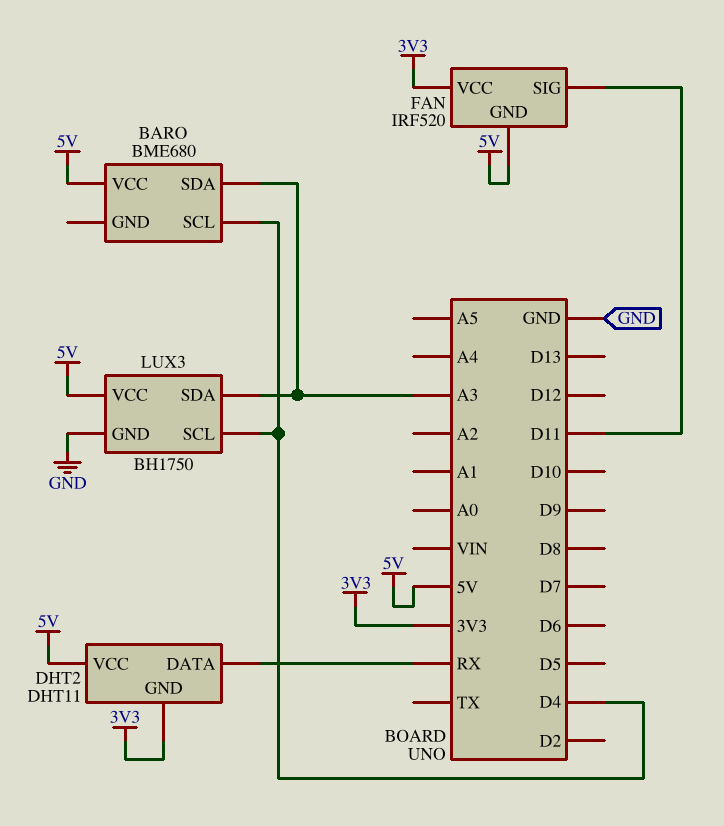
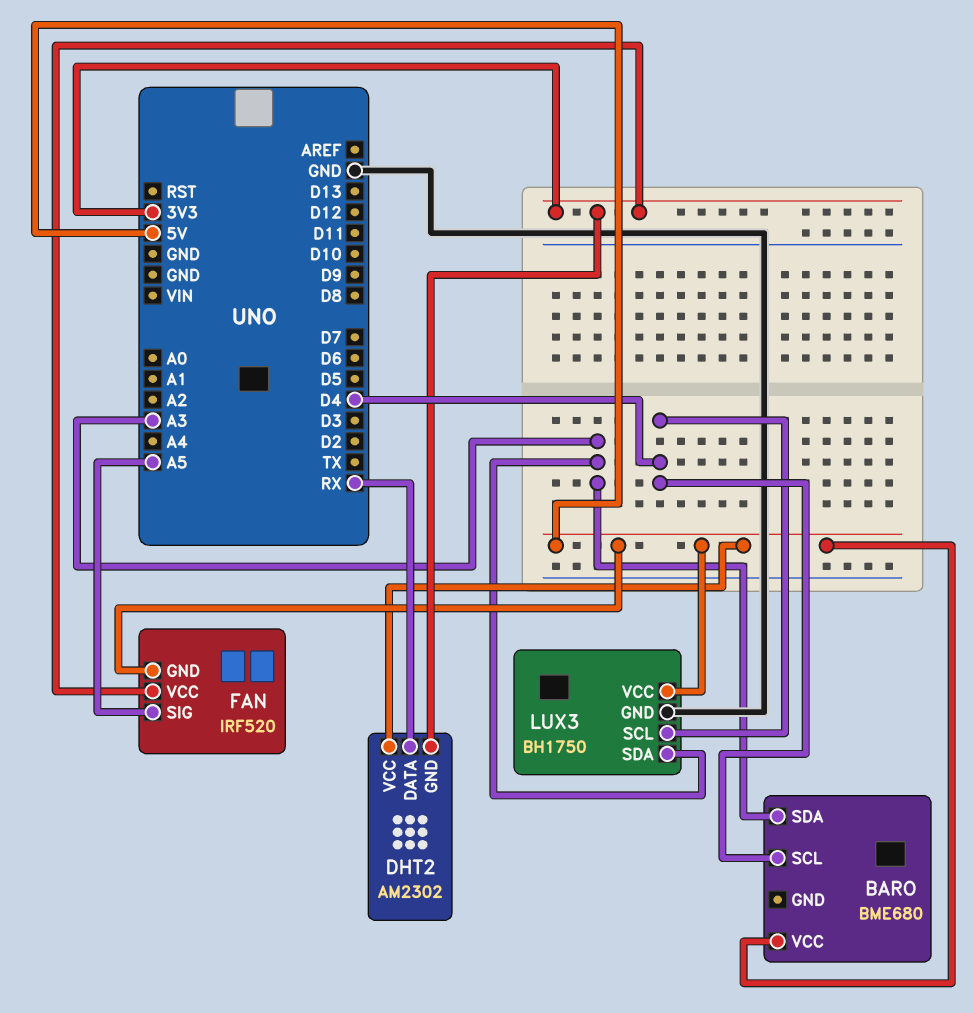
DHT2: DHT11 -> AM2302
FAN pin SIG: D11 -> A5

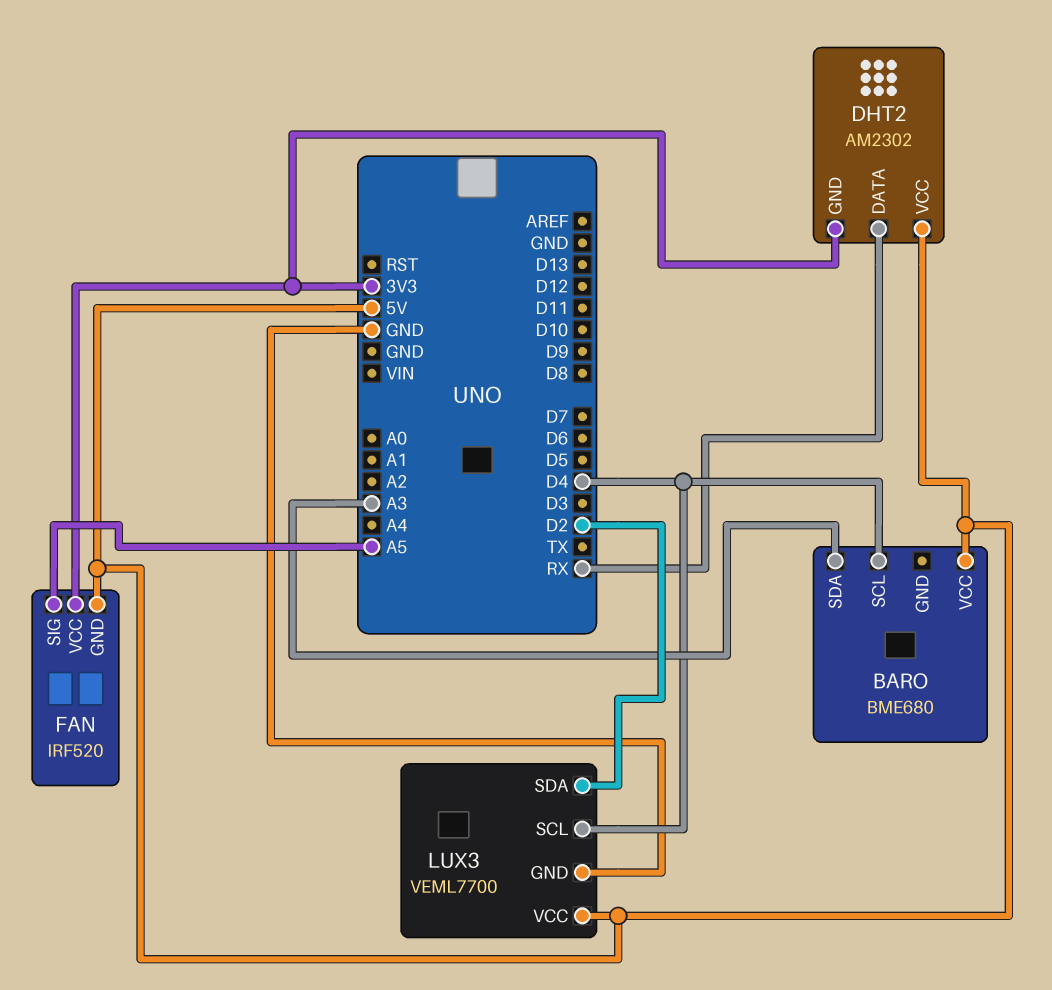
LUX3: BH1750 -> VEML7700
LUX3 pin SDA: A3 -> D2

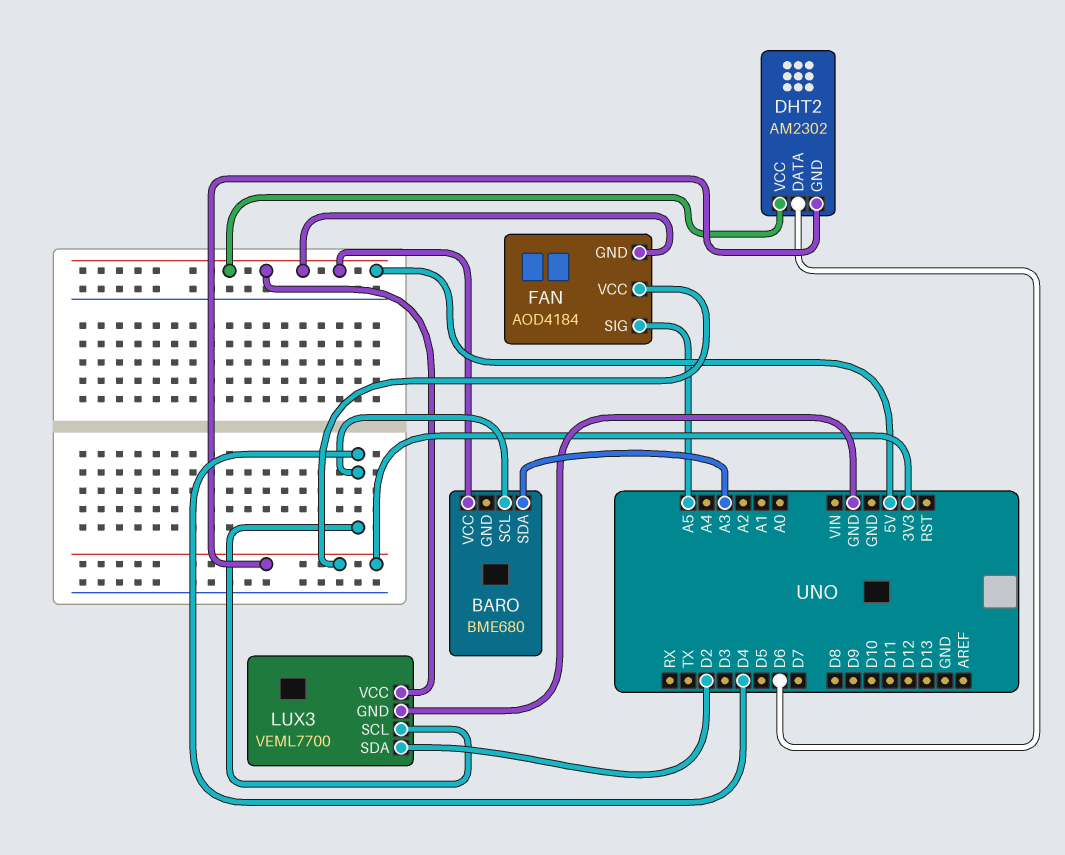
DHT2 pin DATA: RX -> D6
FAN: IRF520 -> AOD4184

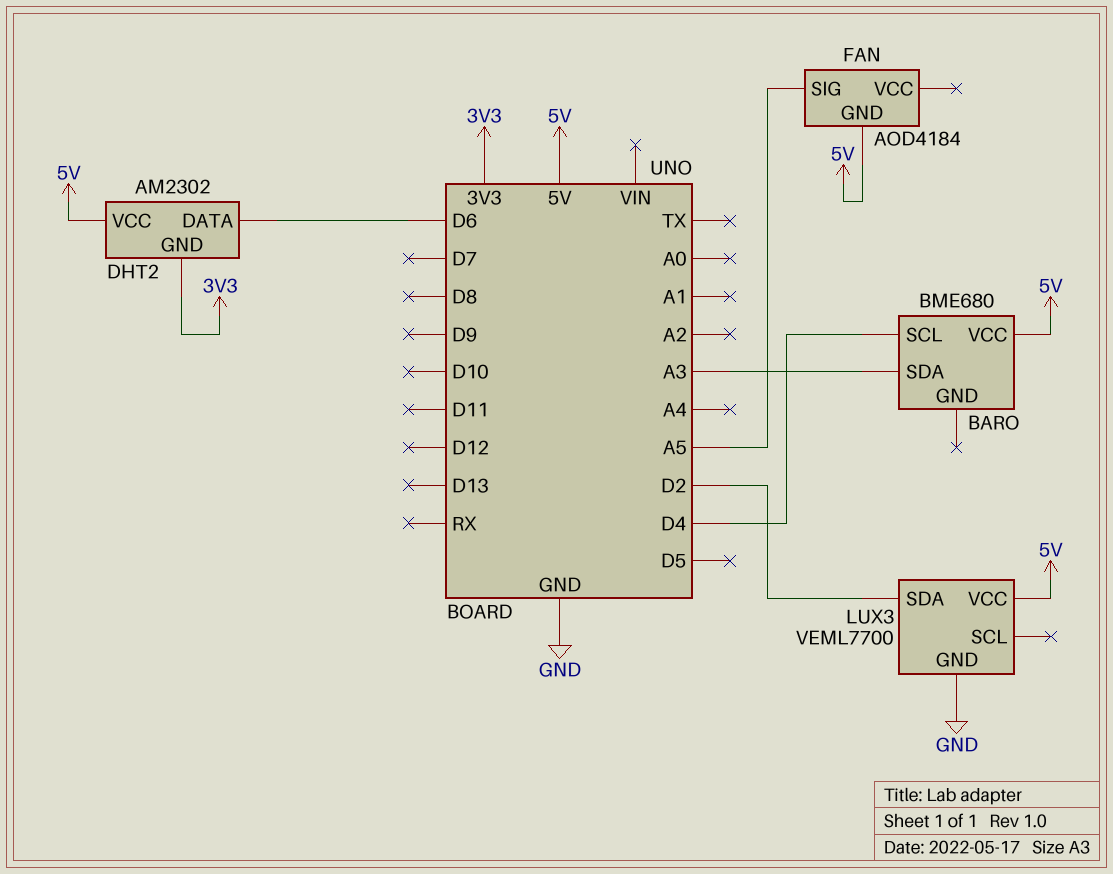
FAN pin VCC: 3V3 -> none
LUX3 pin SCL: D4 -> none

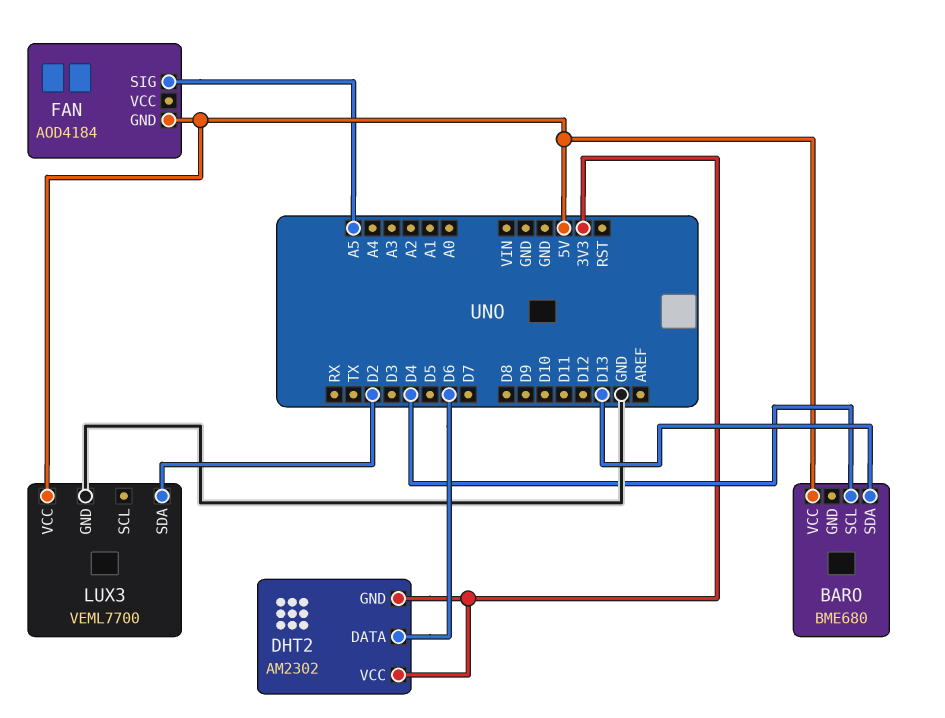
BARO pin SDA: A3 -> D13
DHT2 pin VCC: 5V -> 3V3

